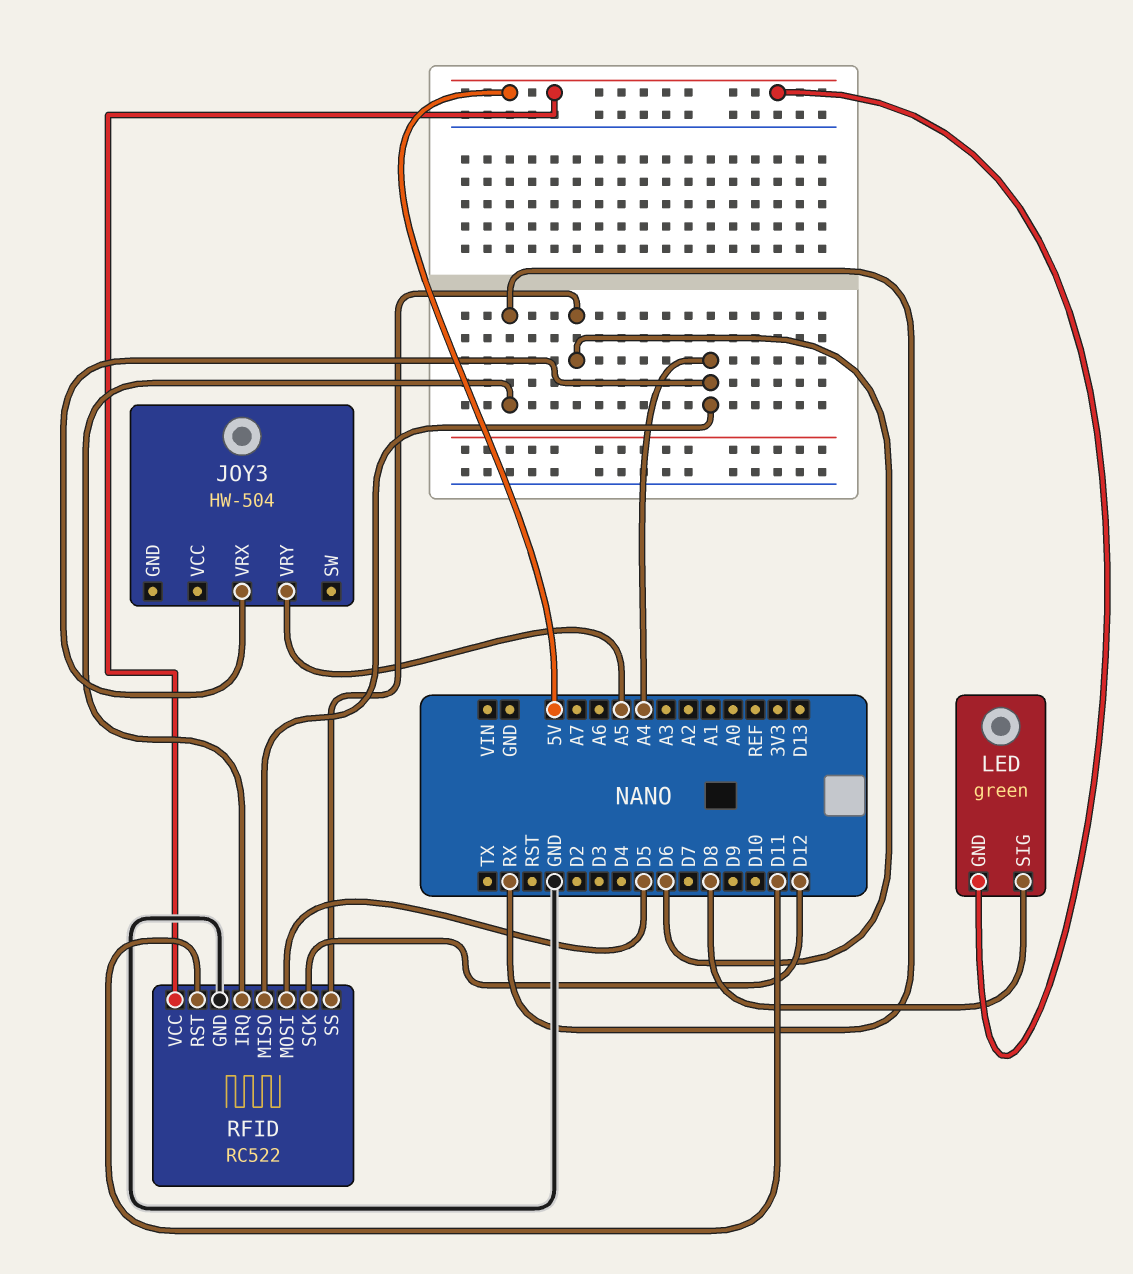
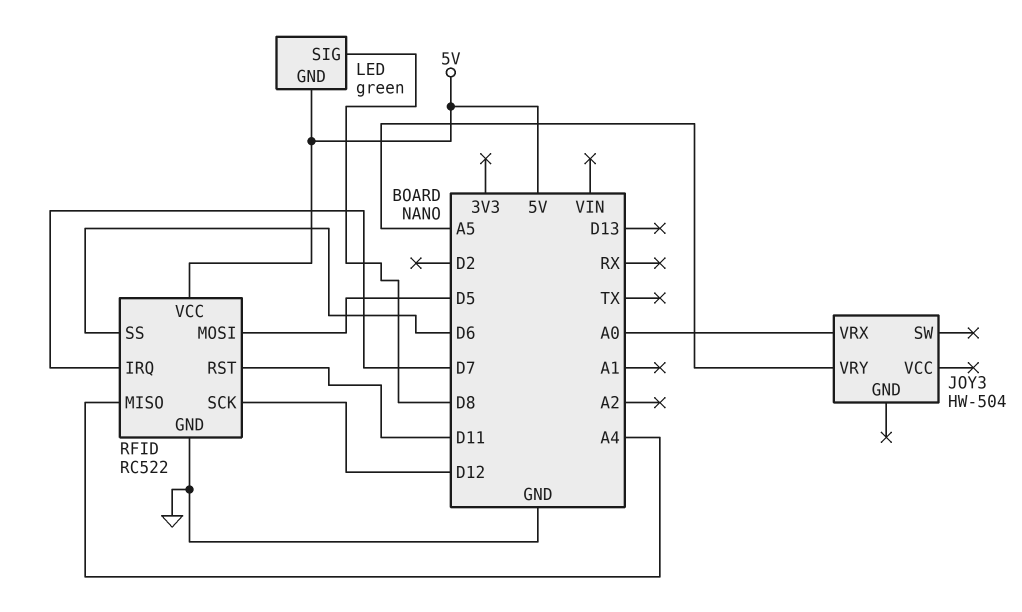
JOY3 pin VRX: A4 -> A0
RFID pin IRQ: RX -> D7

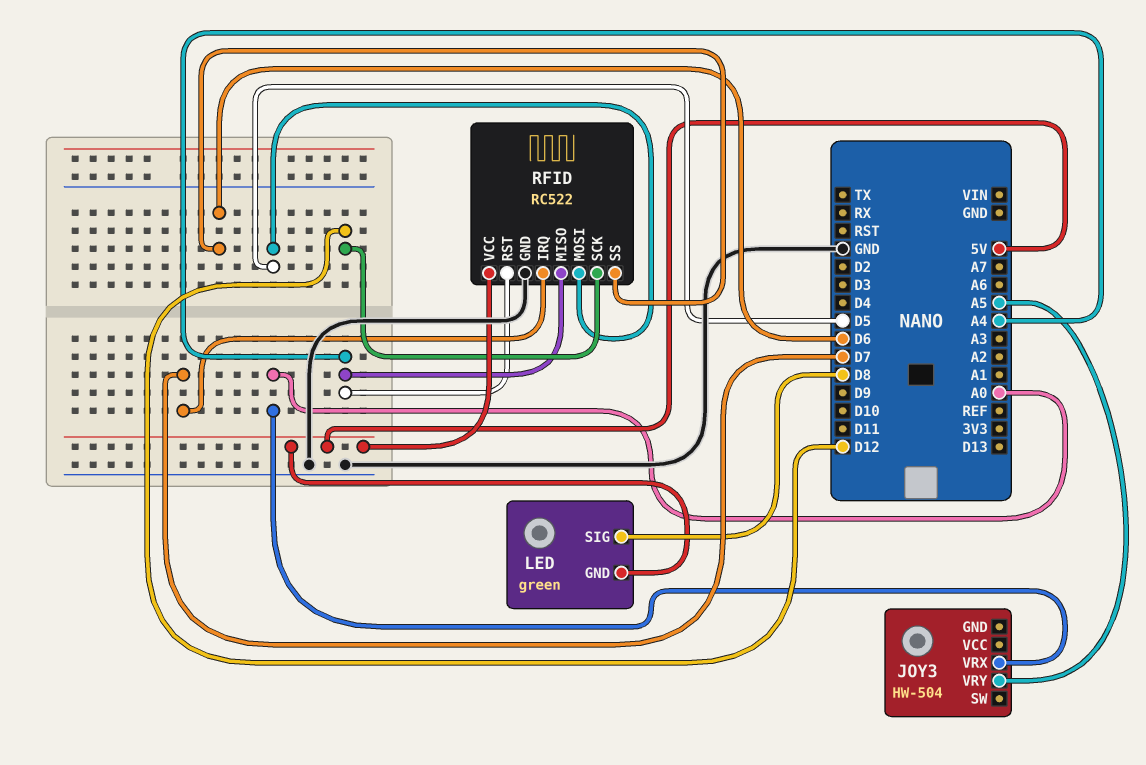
RFID pin RST: D11 -> A4

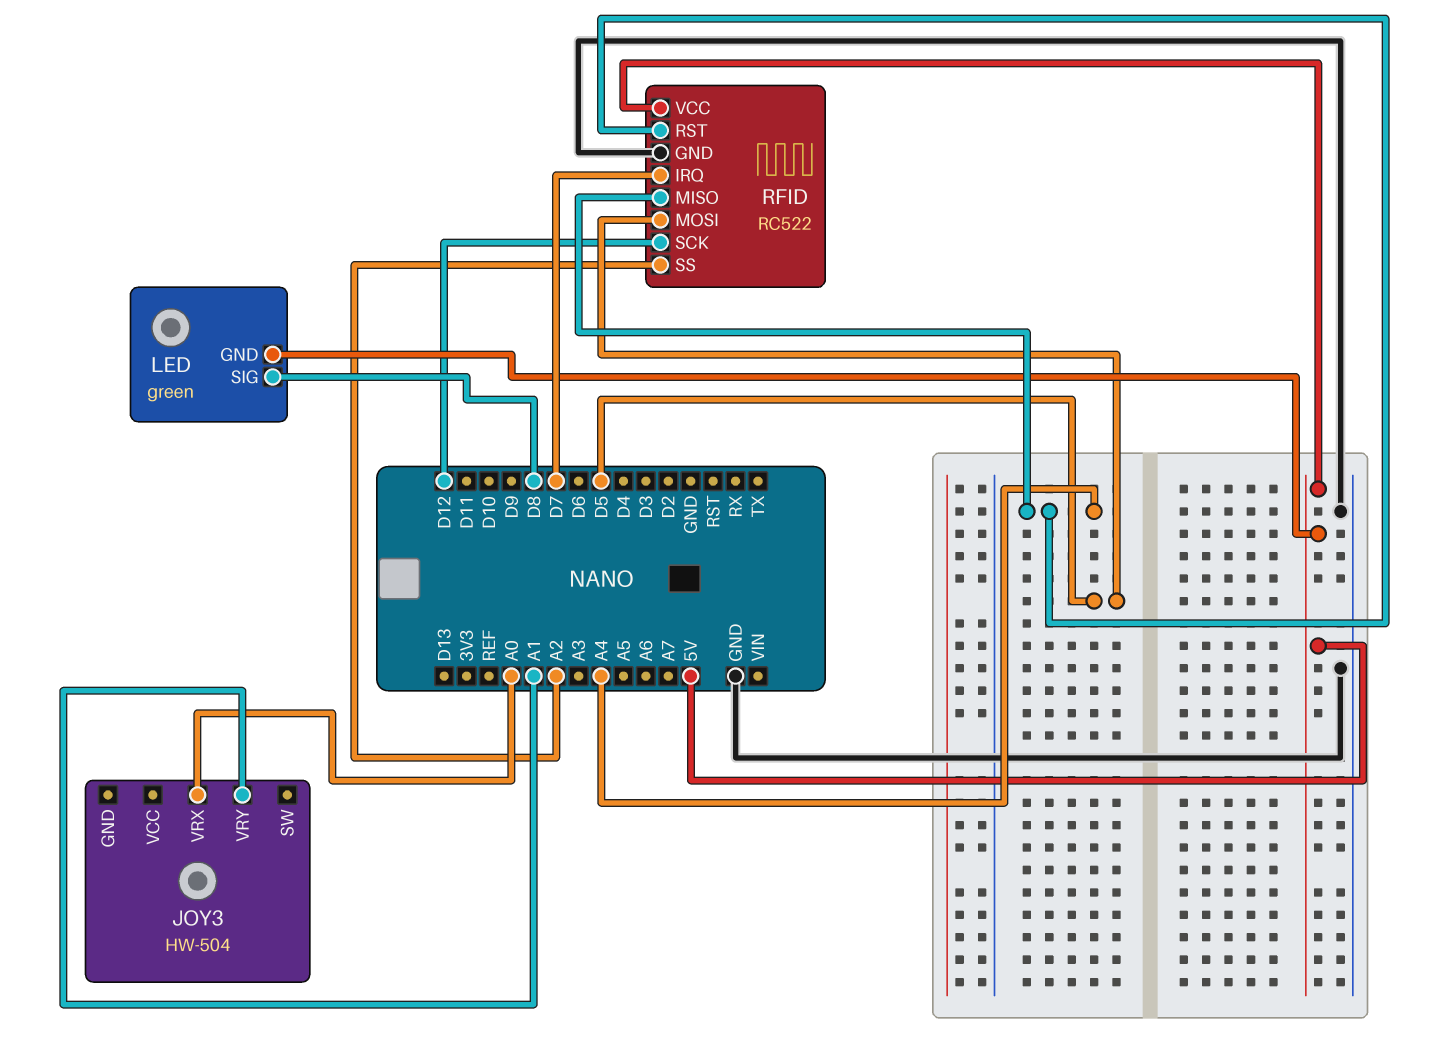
JOY3 pin VRY: A5 -> A1
RFID pin SS: D6 -> A2

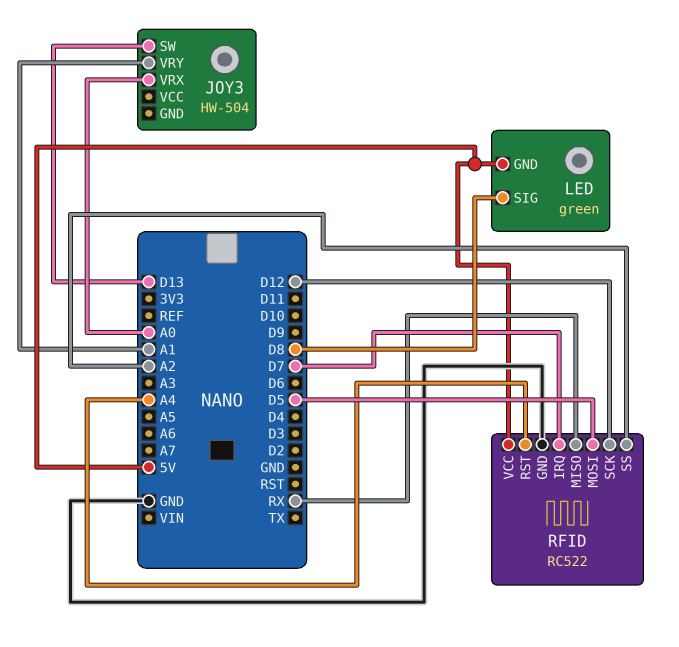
JOY3 pin SW: none -> D13
RFID pin MISO: A4 -> RX

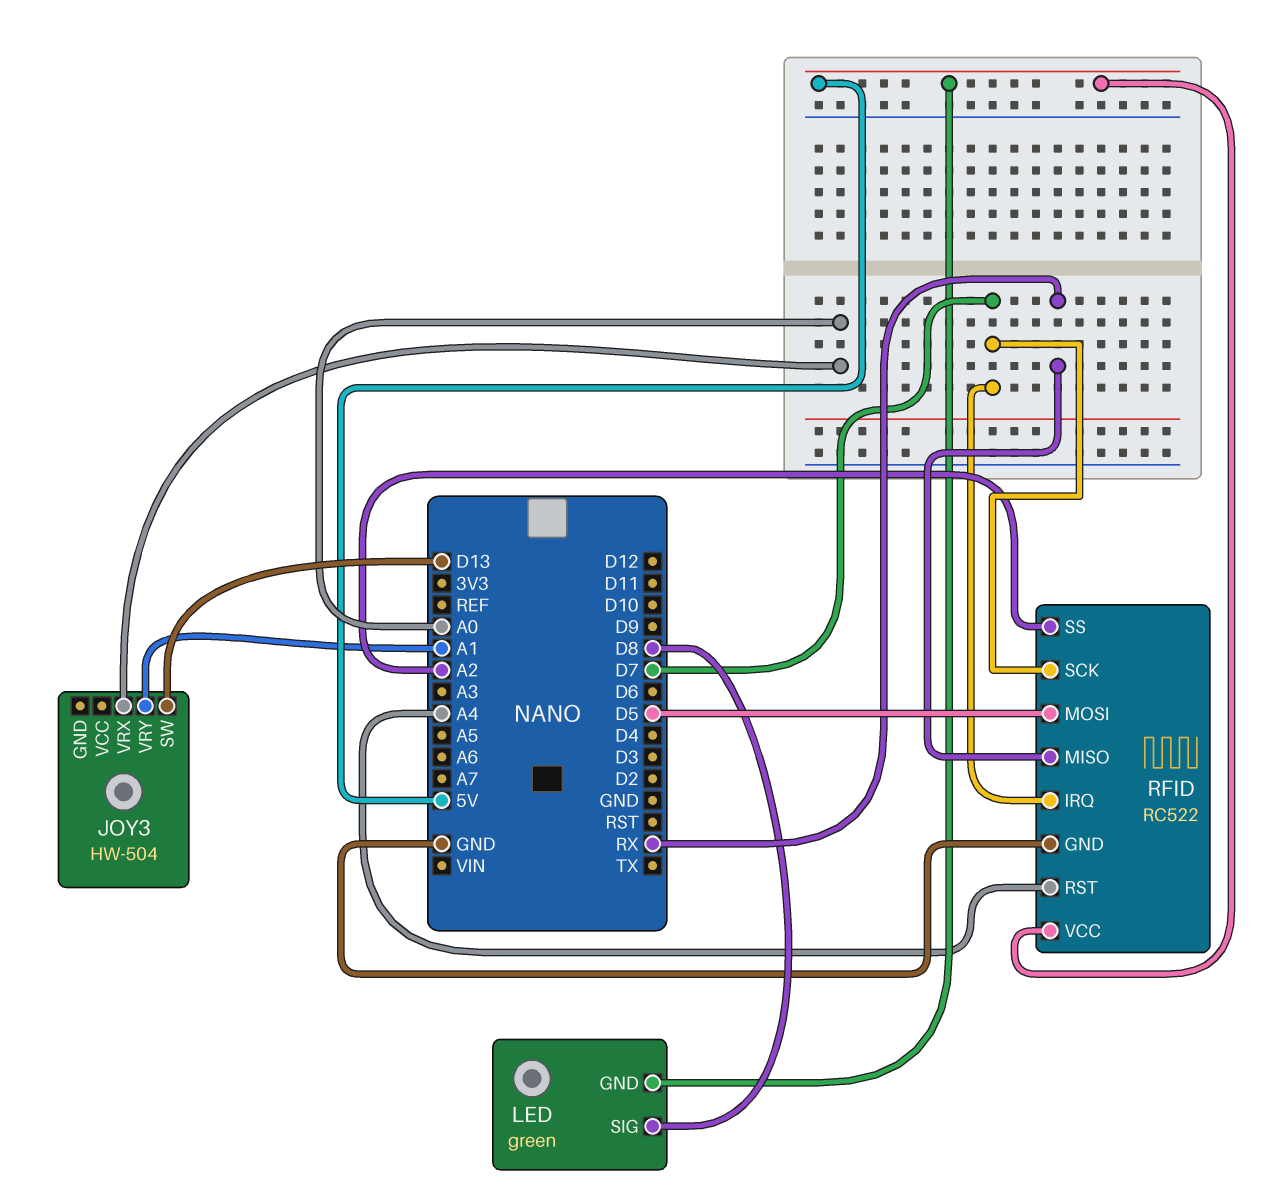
RFID pin SCK: D12 -> D7

